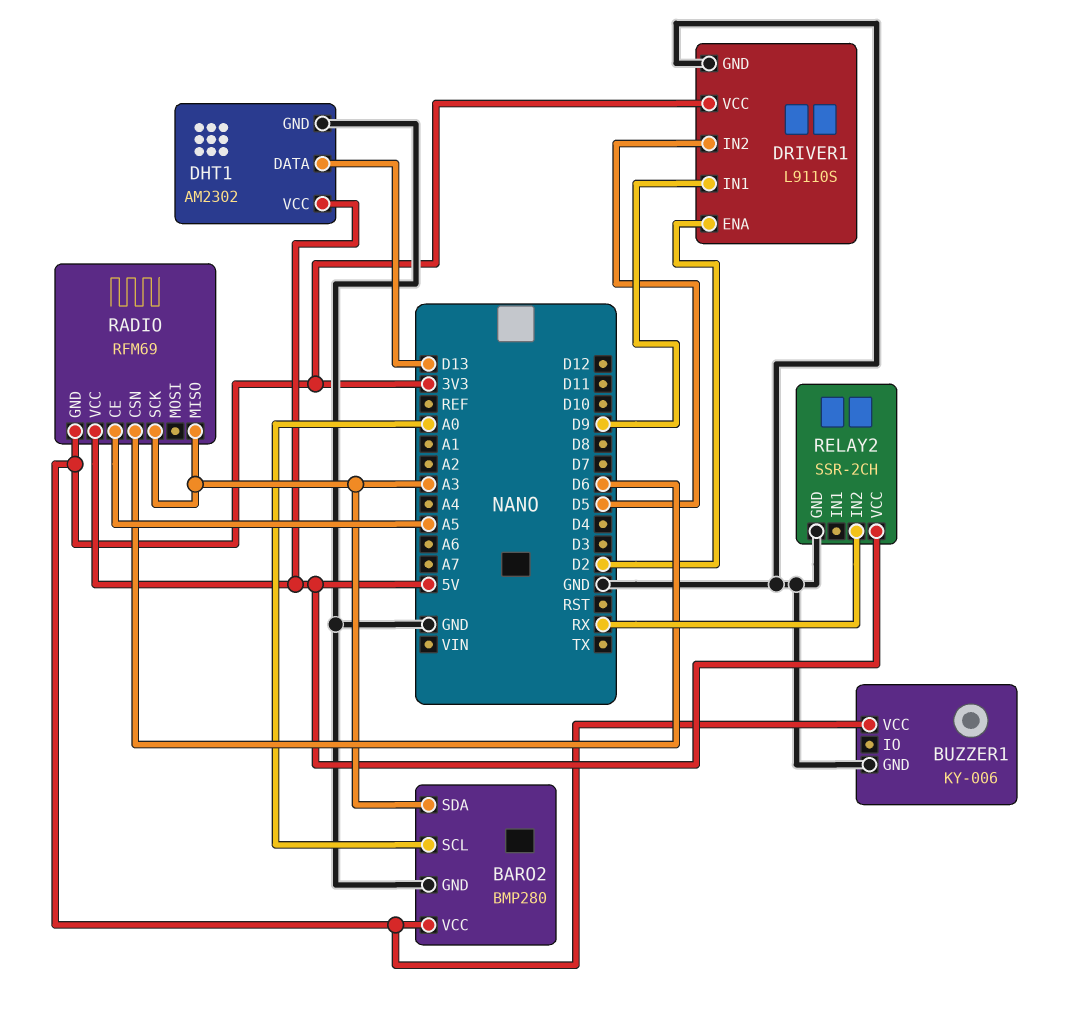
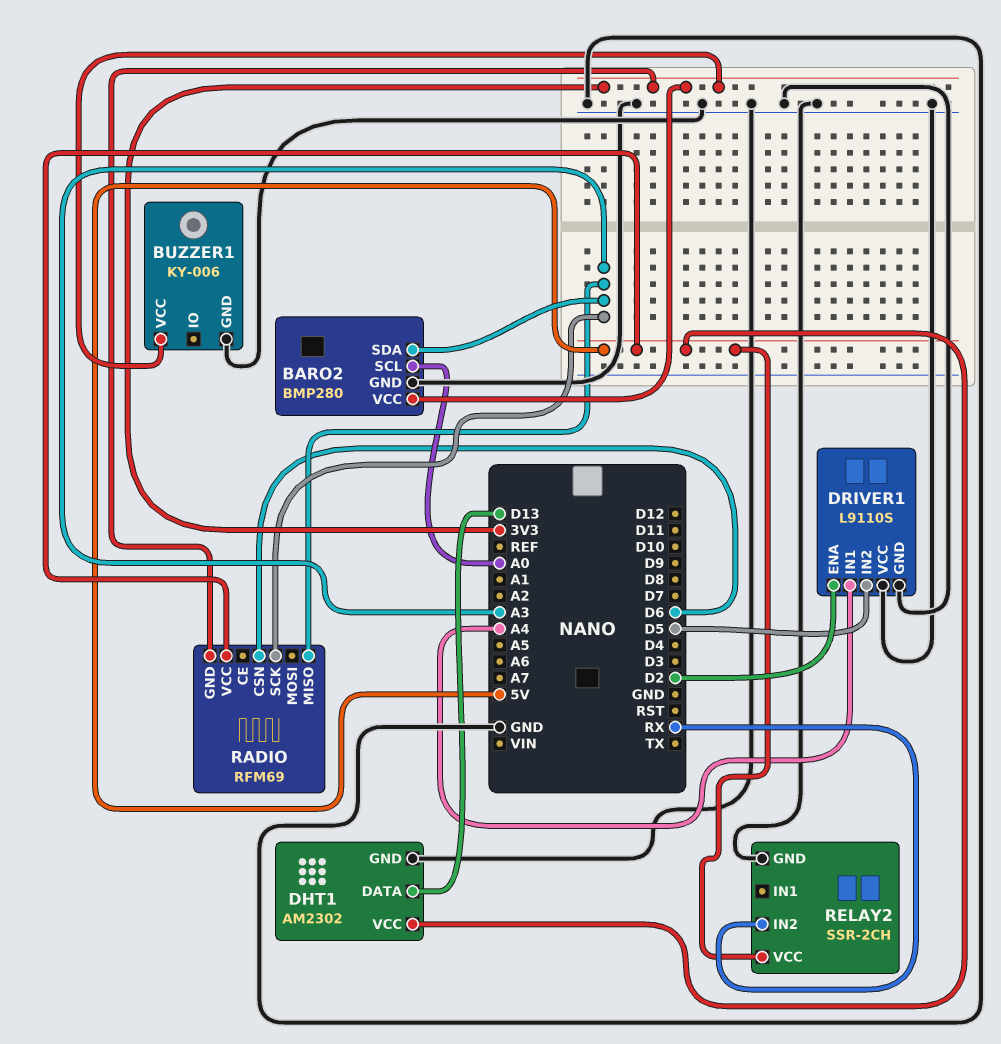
DRIVER1 pin IN1: D9 -> A4
DRIVER1 pin VCC: 3V3 -> GND
RADIO pin CE: A5 -> none

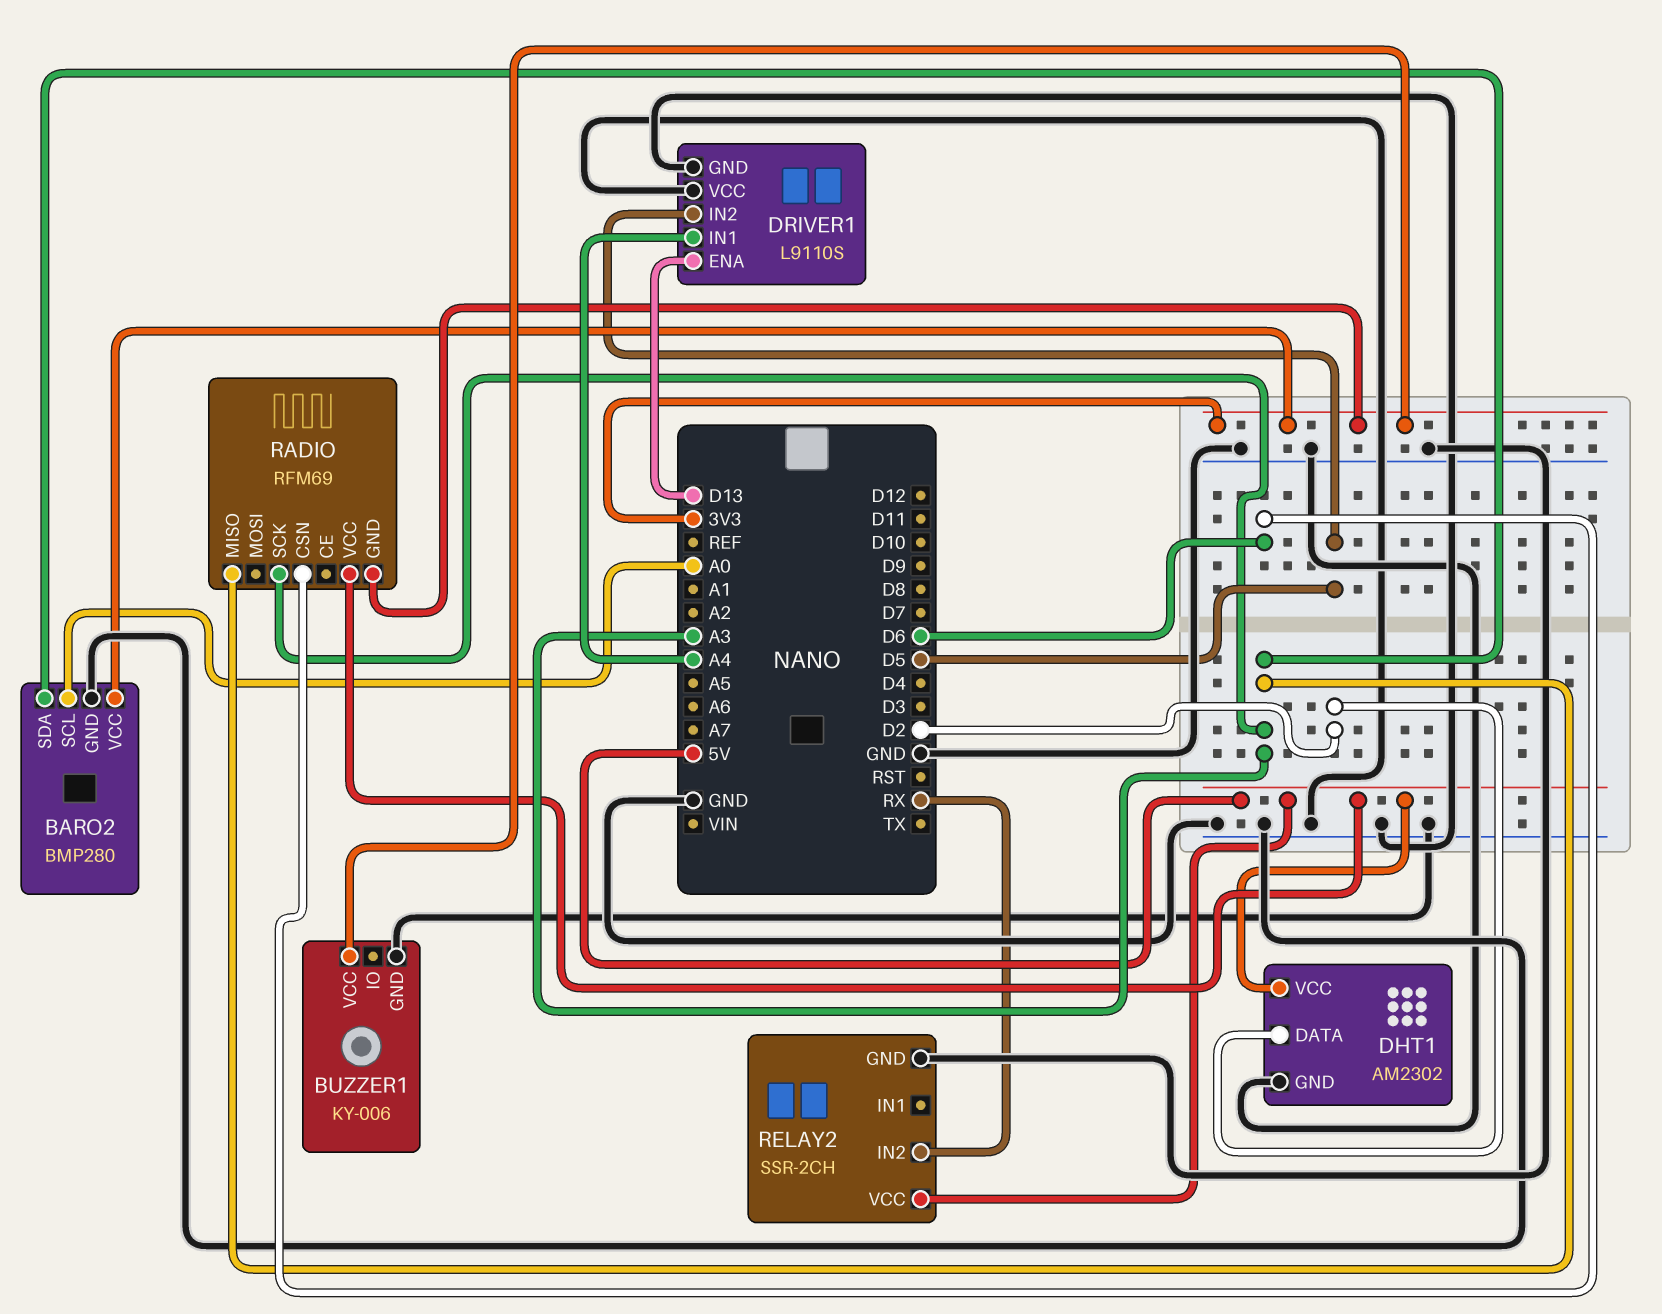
DHT1 pin DATA: D13 -> D2
DRIVER1 pin ENA: D2 -> D13

